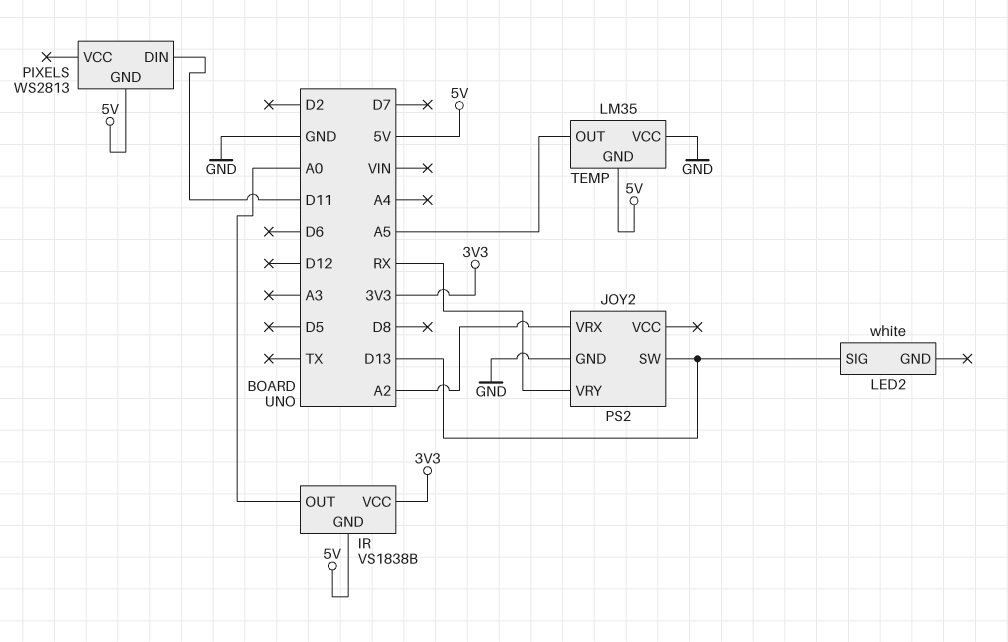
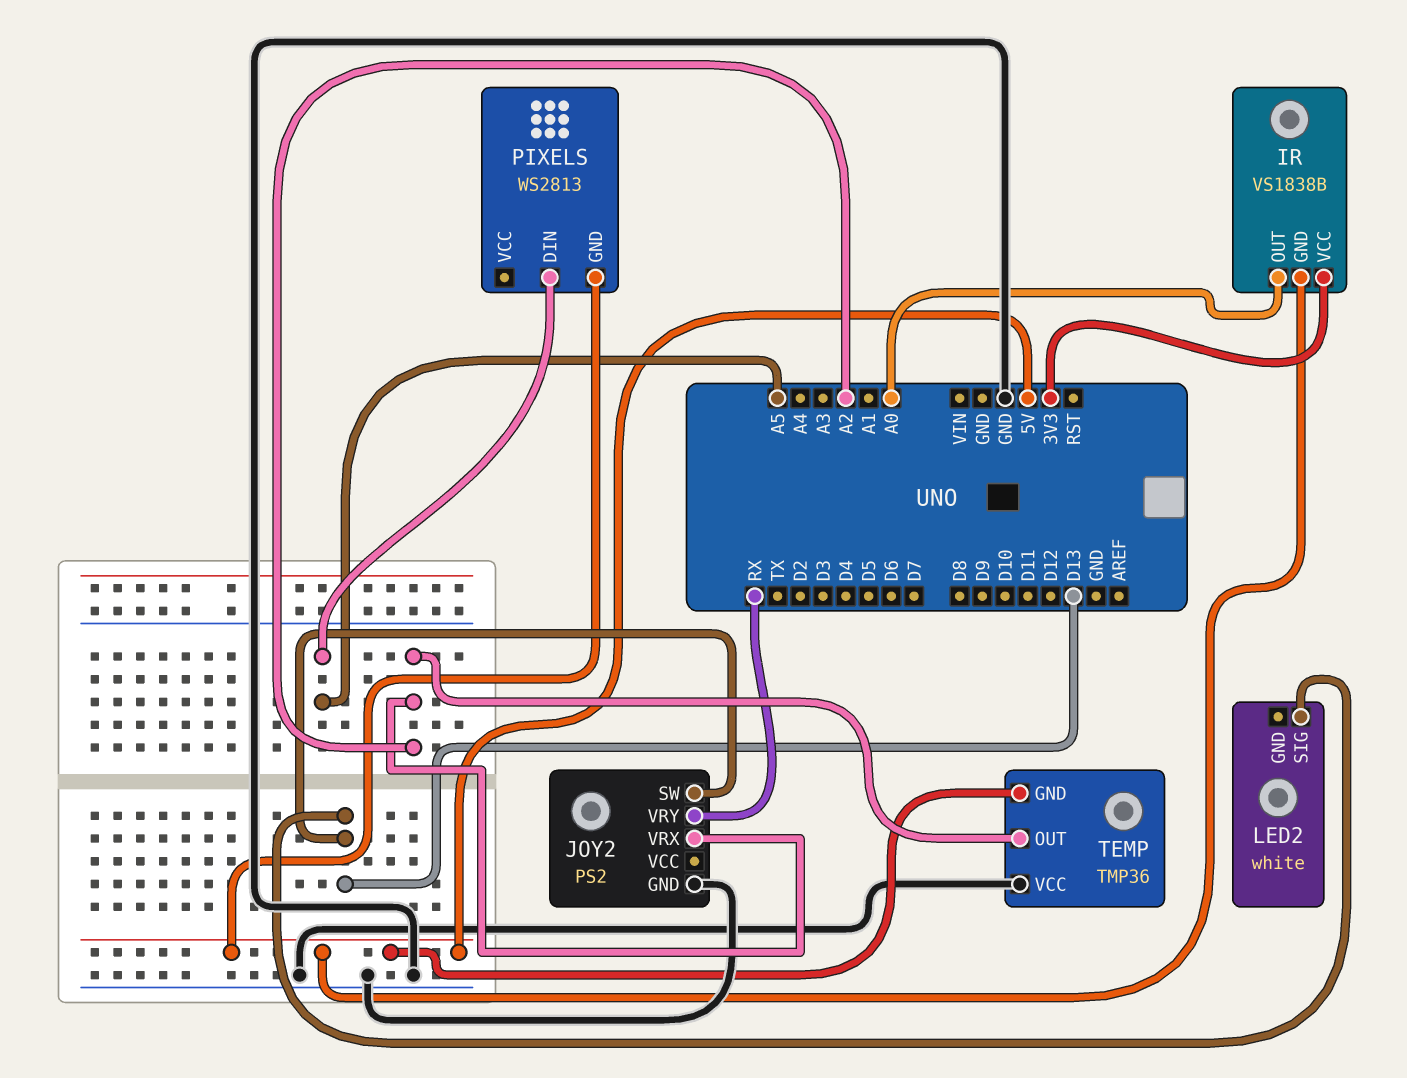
PIXELS pin DIN: D11 -> A5
TEMP: LM35 -> TMP36
TEMP pin OUT: A5 -> A2

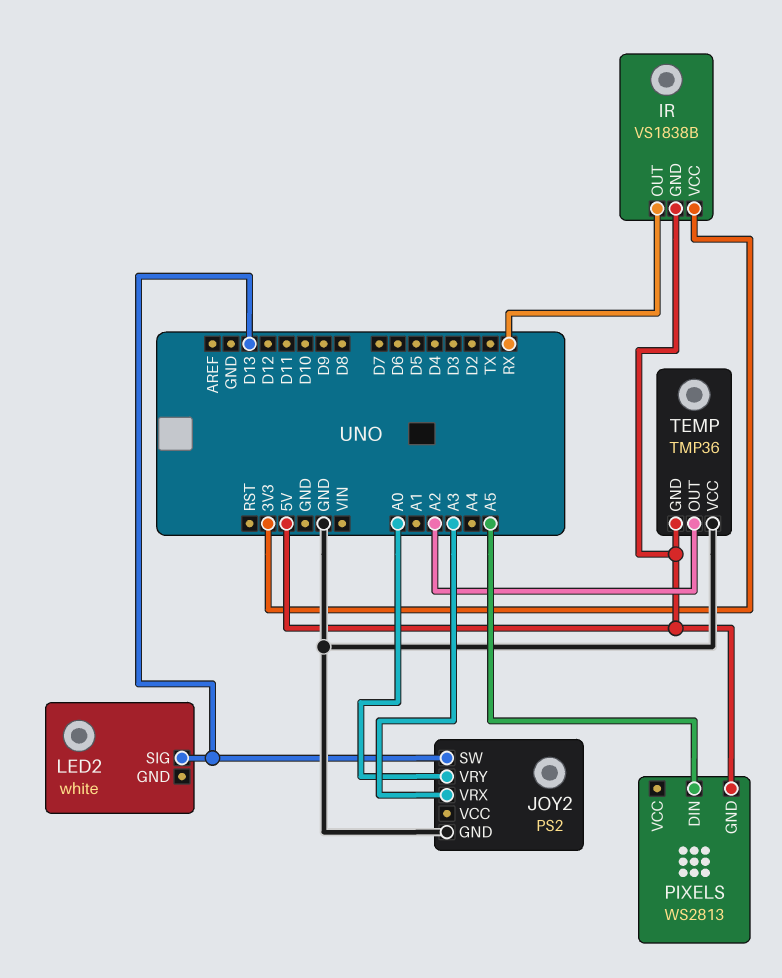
IR pin OUT: A0 -> RX
JOY2 pin VRX: A2 -> A3
JOY2 pin VRY: RX -> A0

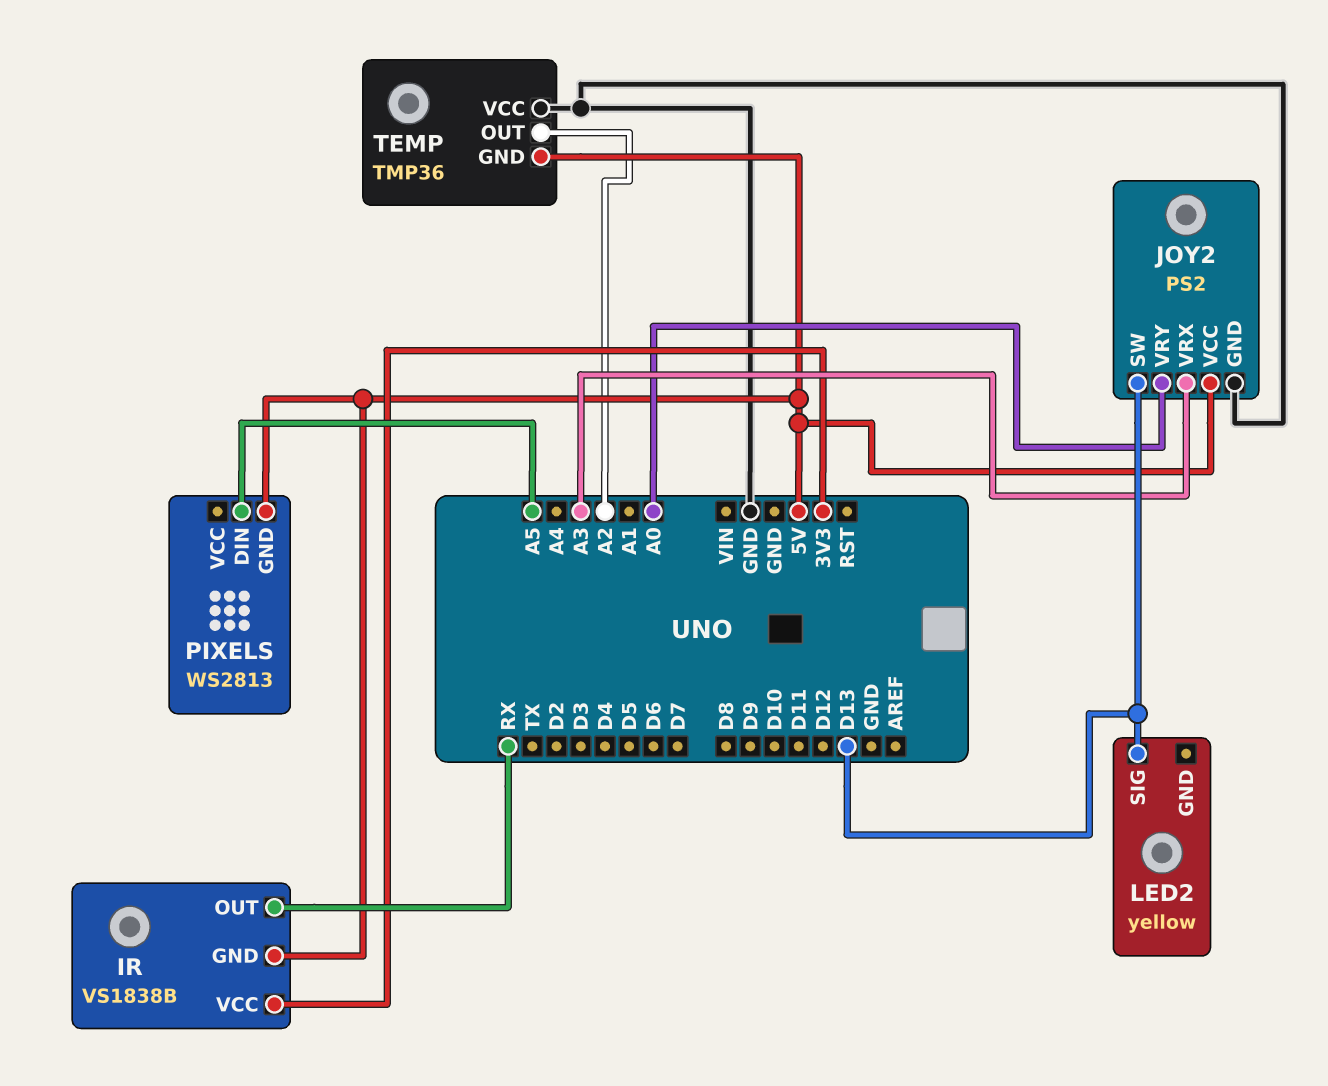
JOY2 pin VCC: none -> 5V
LED2: white -> yellow

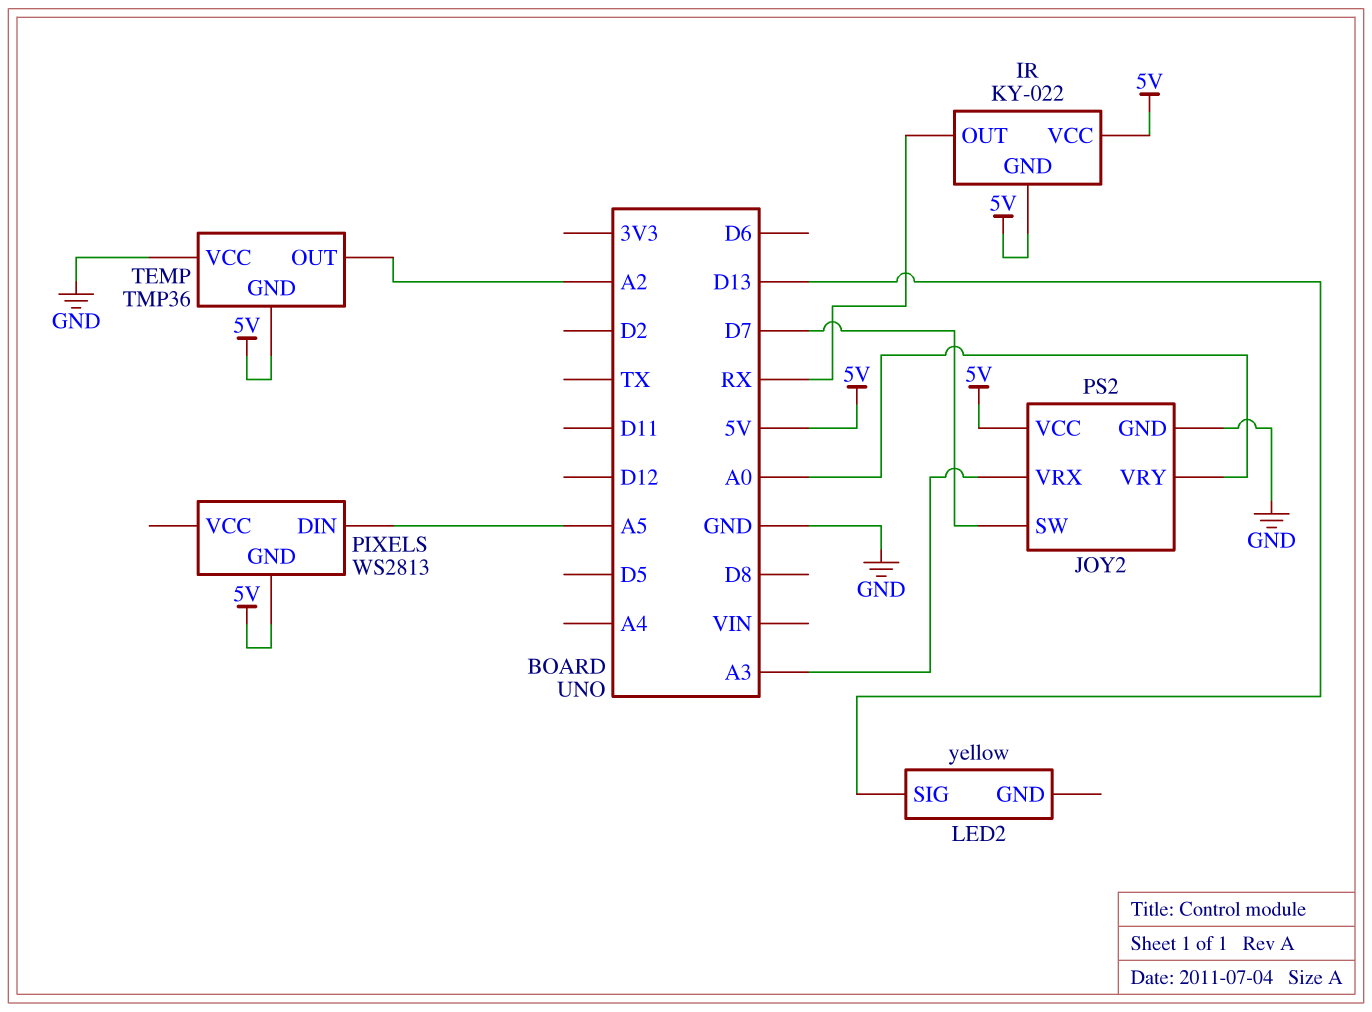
IR: VS1838B -> KY-022
IR pin VCC: 3V3 -> 5V
JOY2 pin SW: D13 -> D7

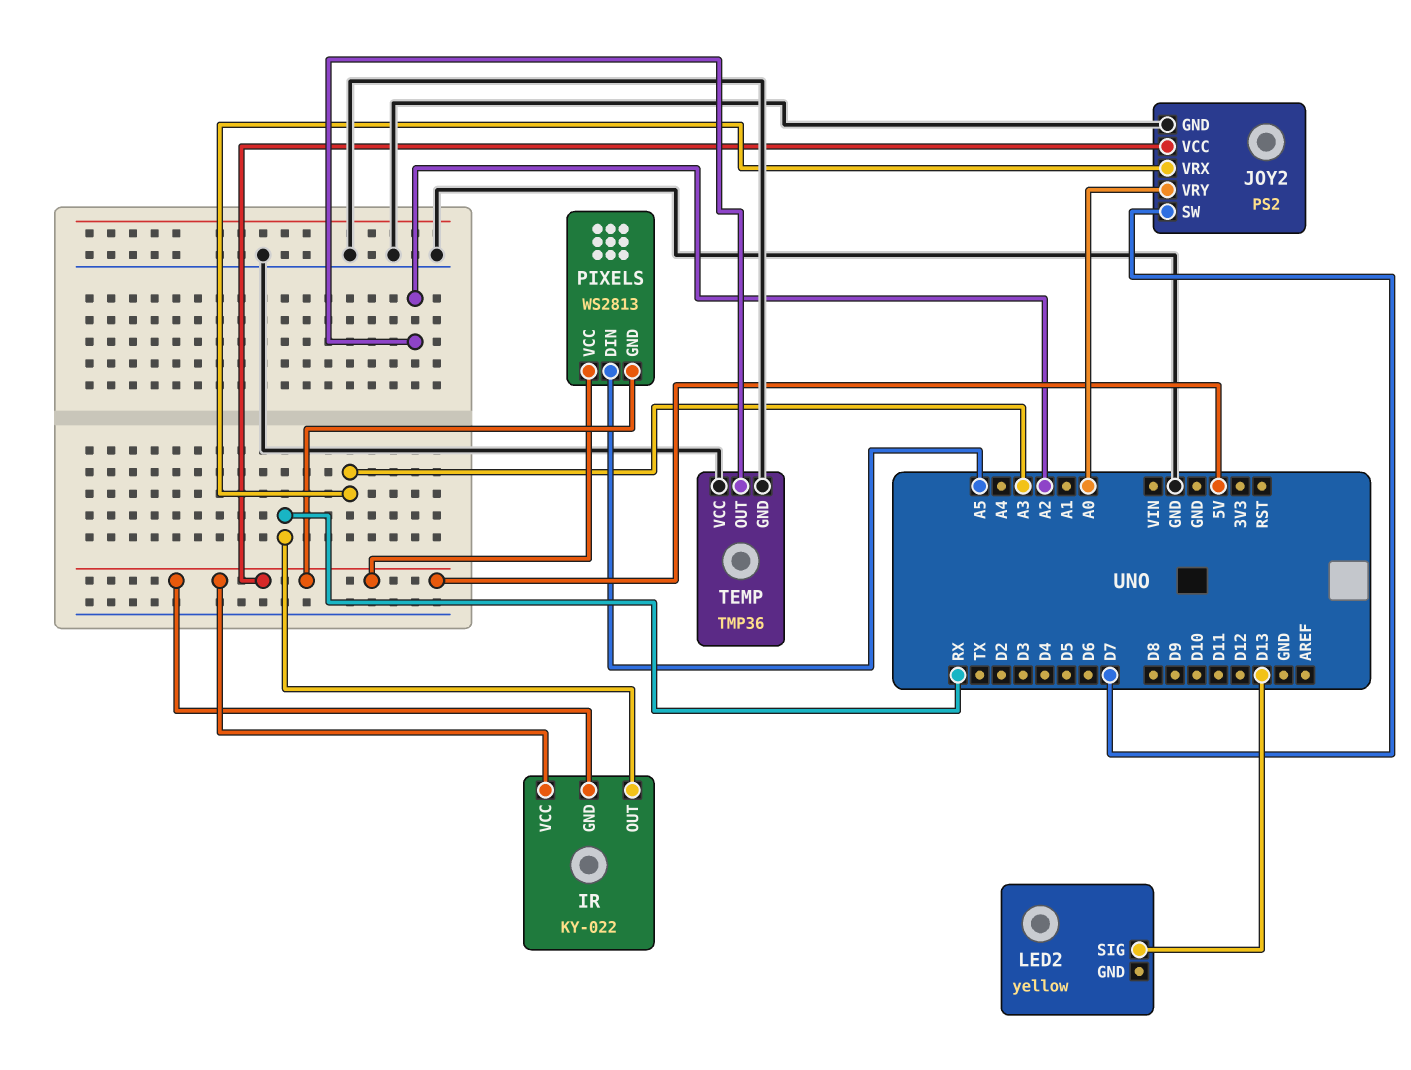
PIXELS pin VCC: none -> 5V
TEMP pin GND: 5V -> GND

